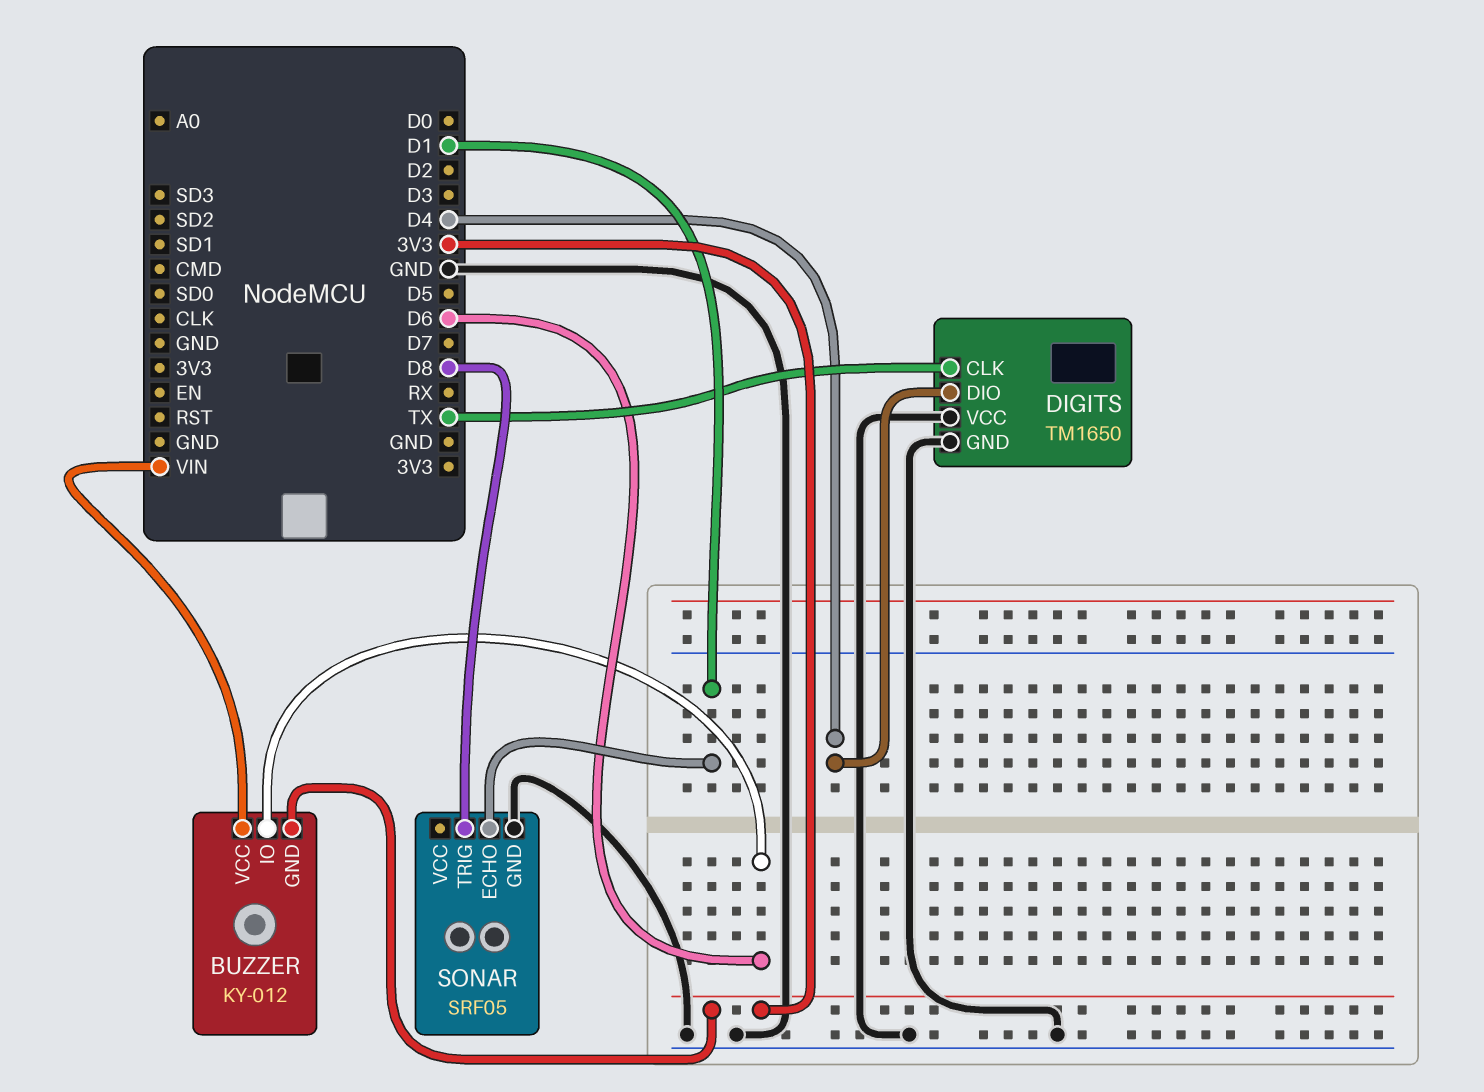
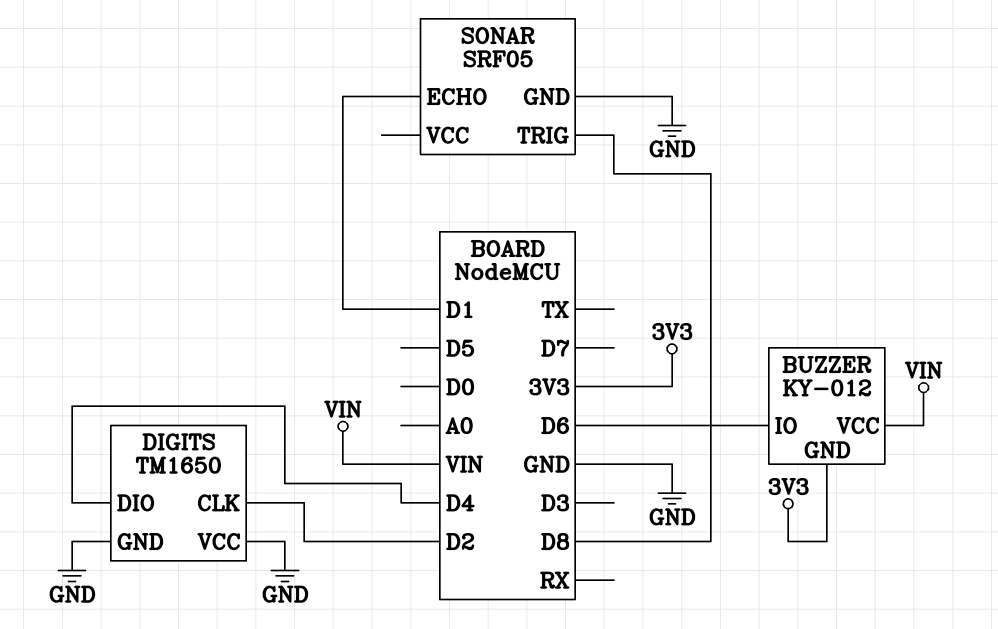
DIGITS pin CLK: TX -> D2

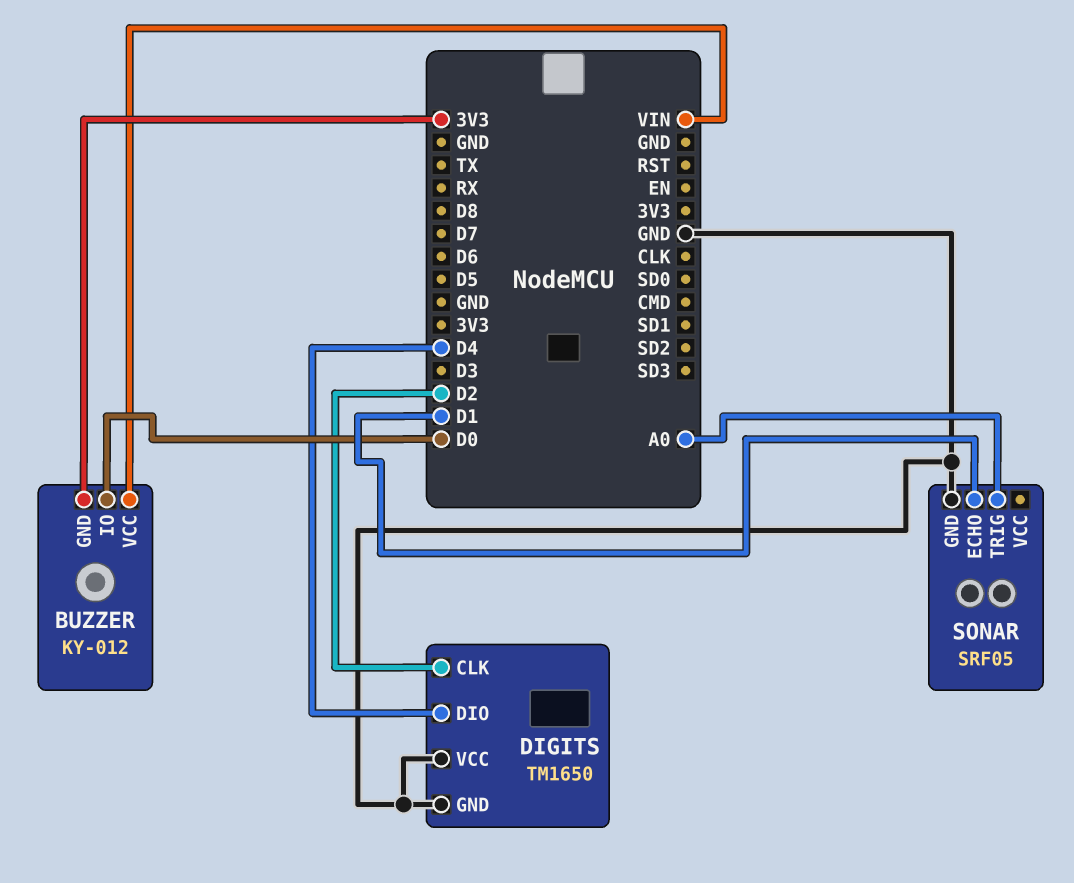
BUZZER pin IO: D6 -> D0
SONAR pin TRIG: D8 -> A0

